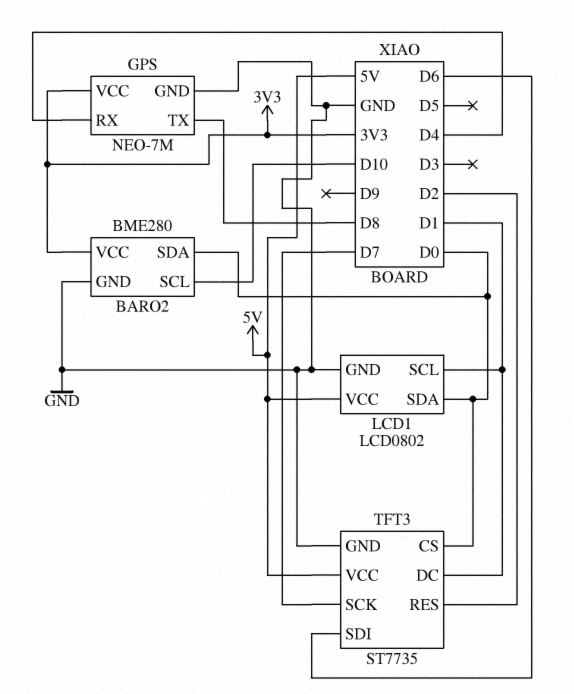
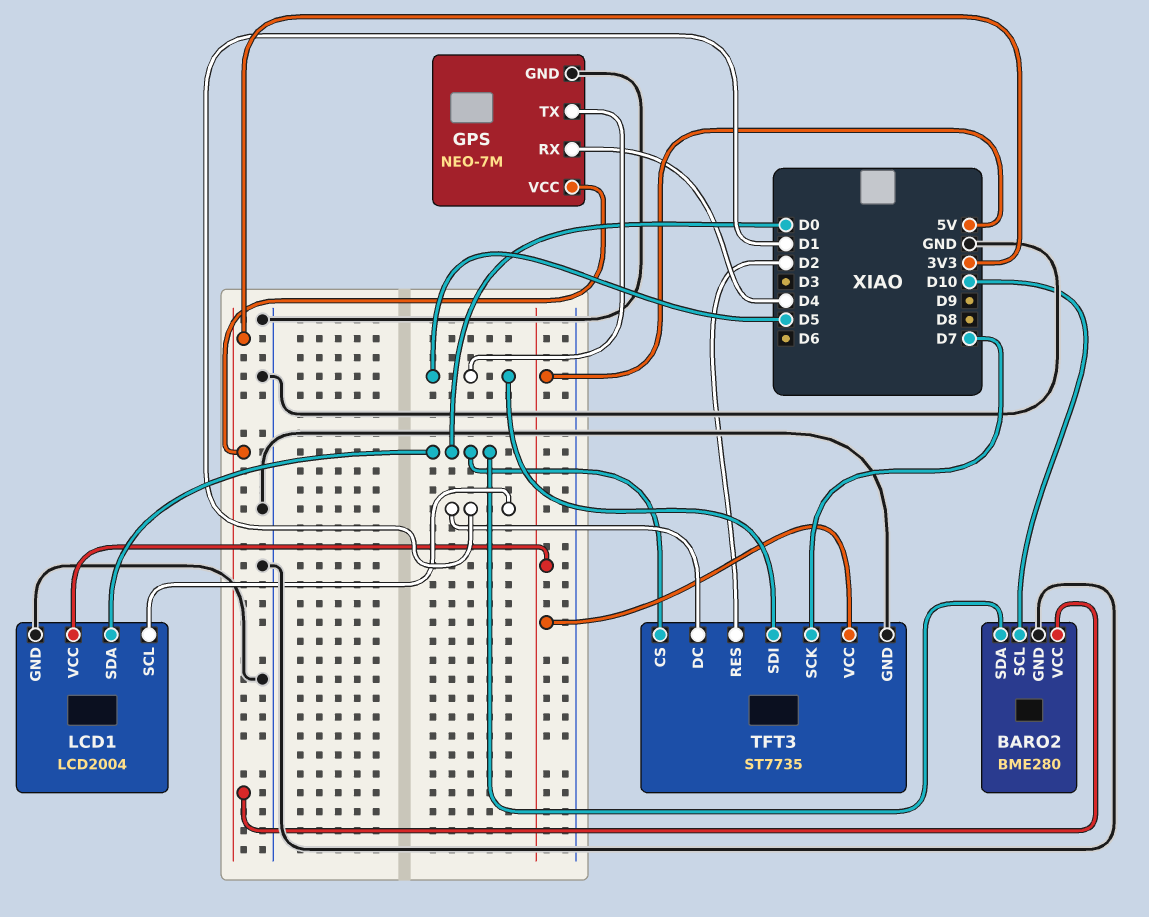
GPS pin TX: D8 -> D5
LCD1: LCD0802 -> LCD2004
TFT3 pin SDI: D6 -> D5

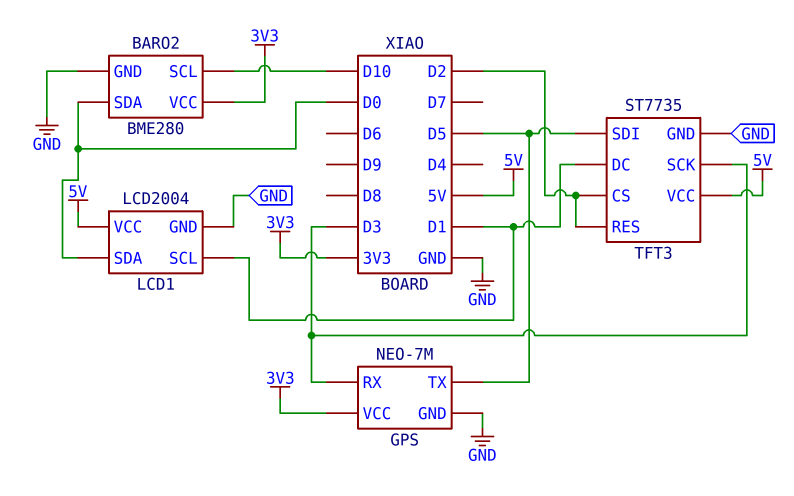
GPS pin RX: D4 -> D3
TFT3 pin CS: D0 -> D2
TFT3 pin SCK: D7 -> D3

